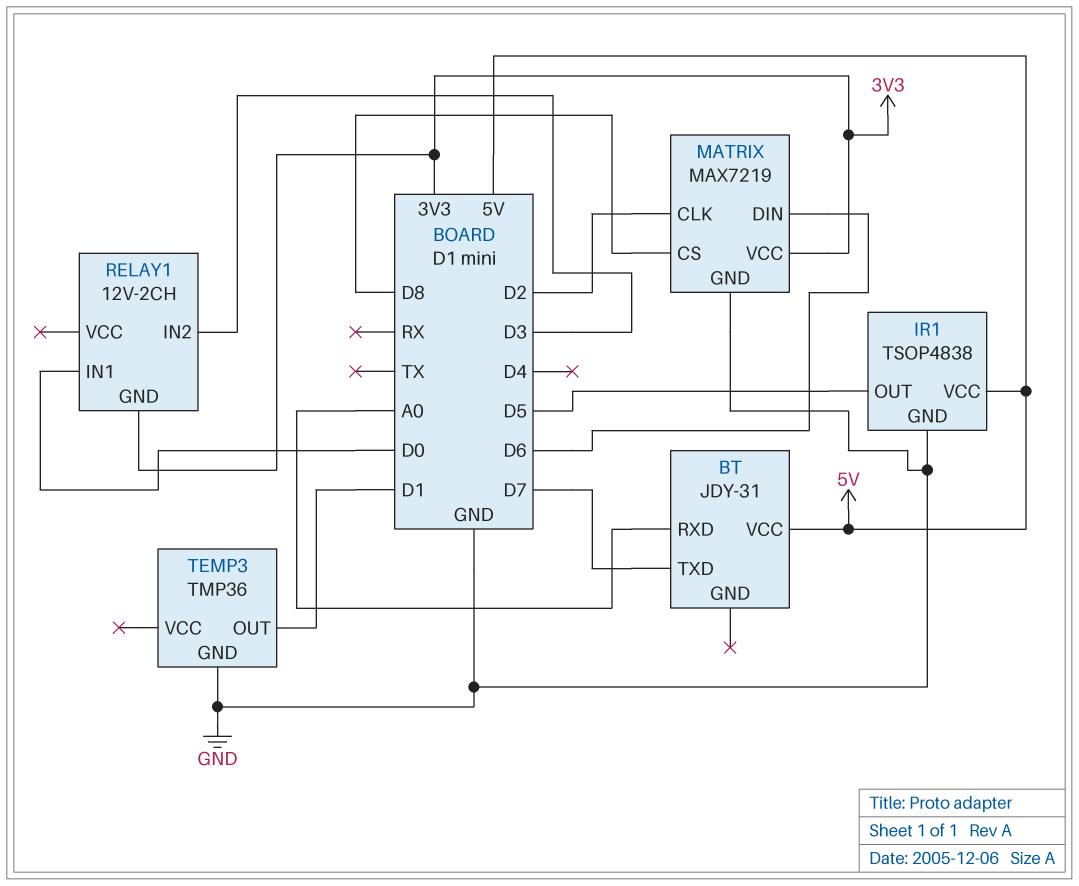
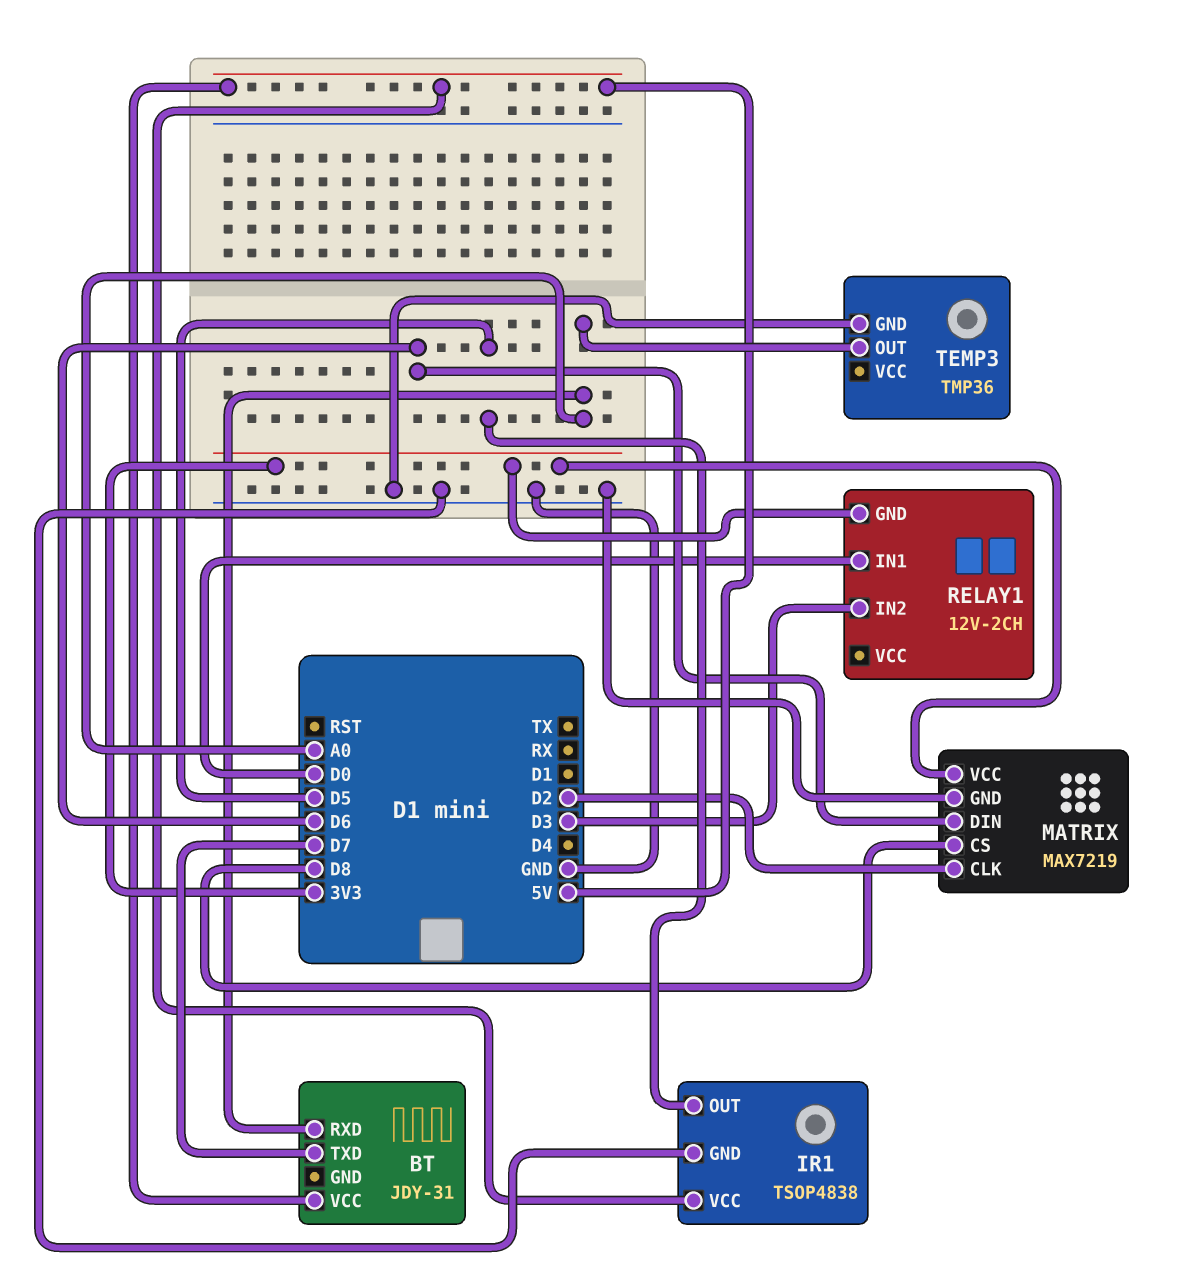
TEMP3 pin OUT: D1 -> A0

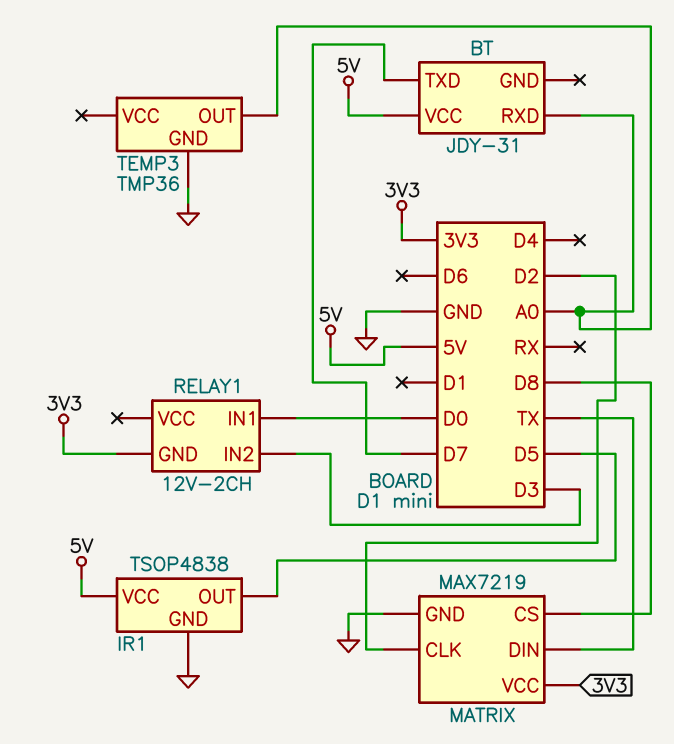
MATRIX pin DIN: D6 -> TX

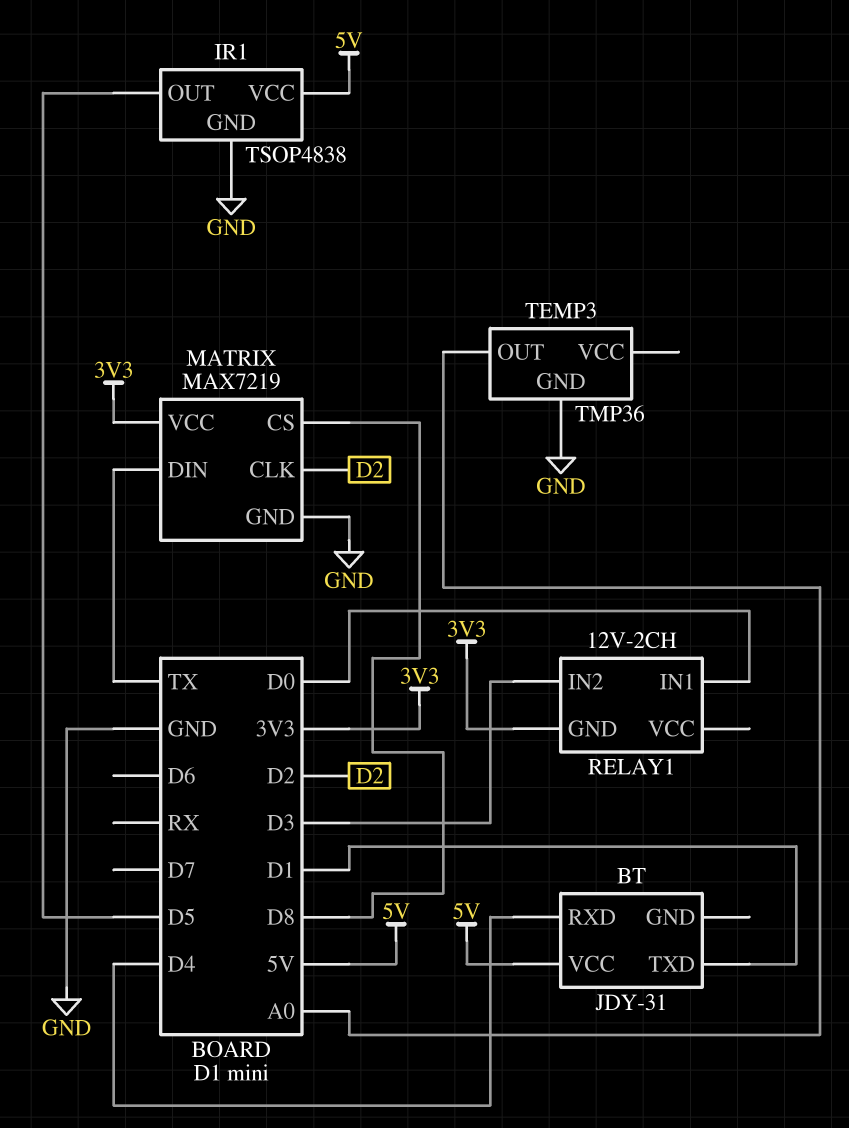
BT pin RXD: A0 -> D4
BT pin TXD: D7 -> D1

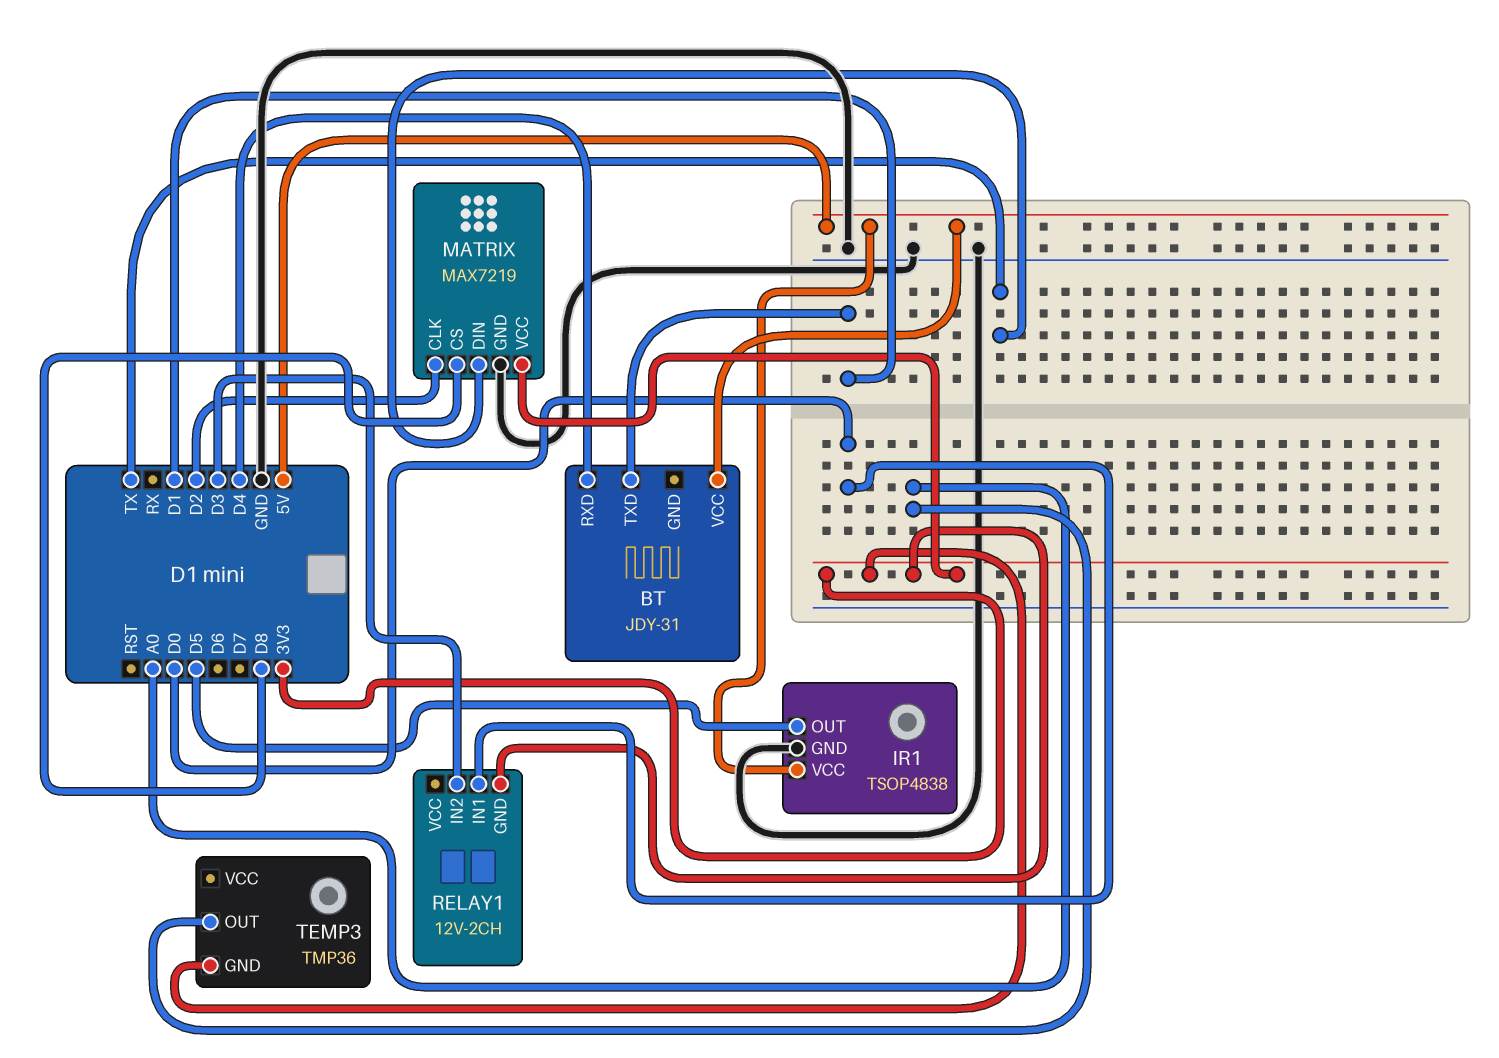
TEMP3 pin GND: GND -> 3V3

